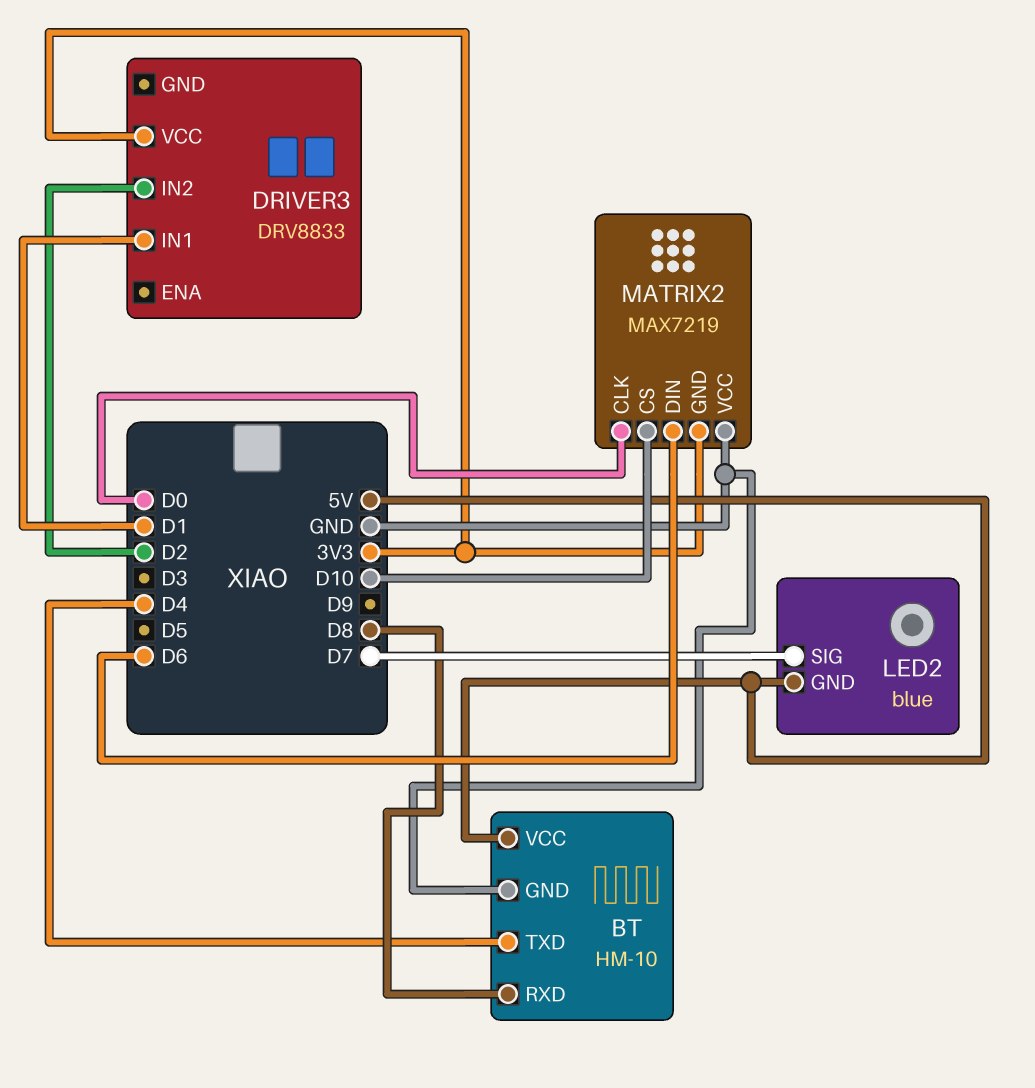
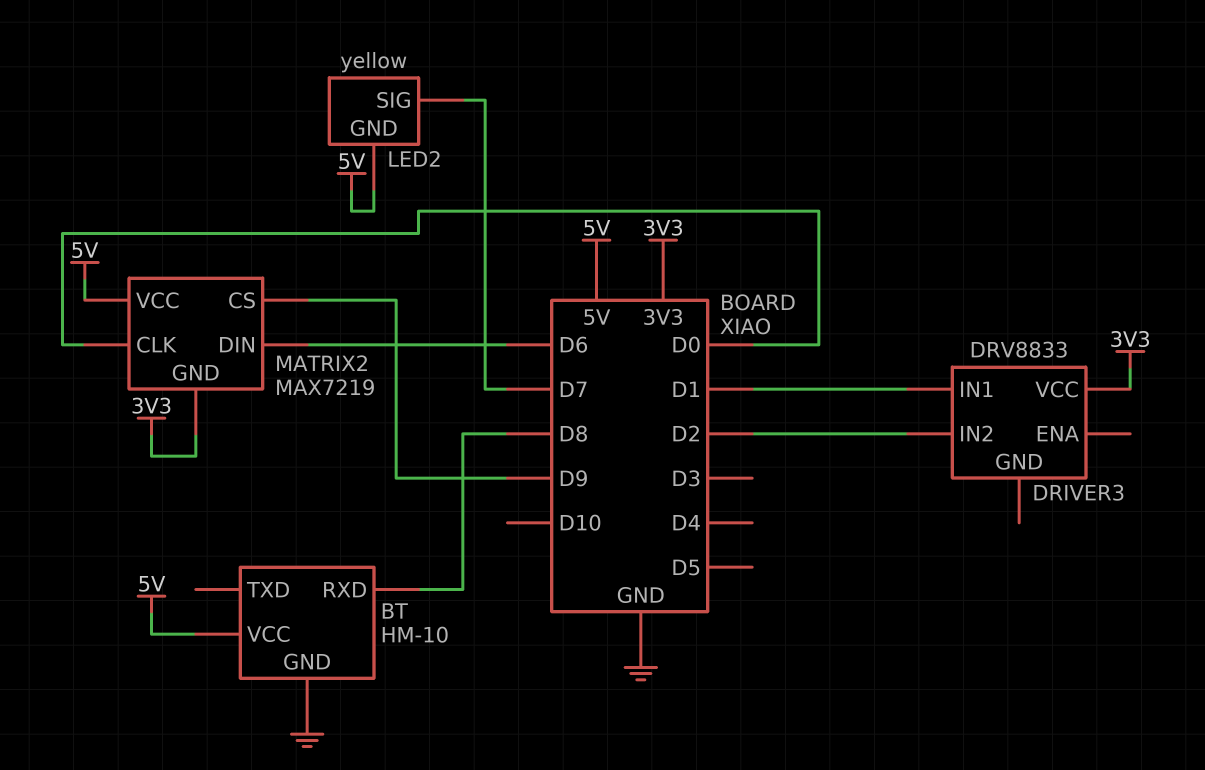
BT pin TXD: D4 -> none
LED2: blue -> yellow
MATRIX2 pin CS: D10 -> D9
MATRIX2 pin VCC: GND -> 5V

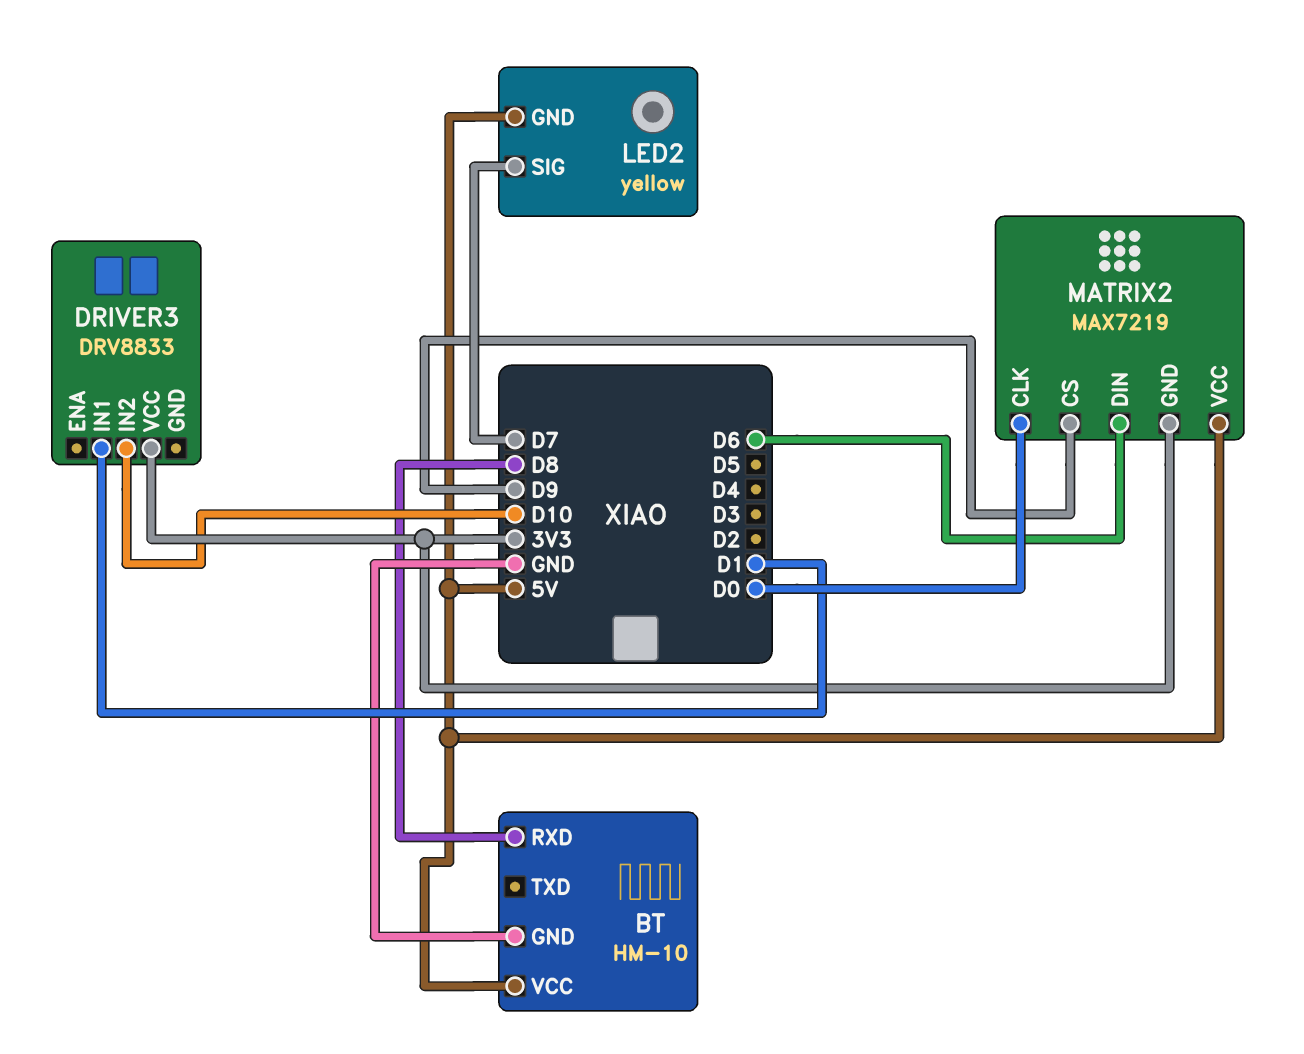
DRIVER3 pin IN2: D2 -> D10

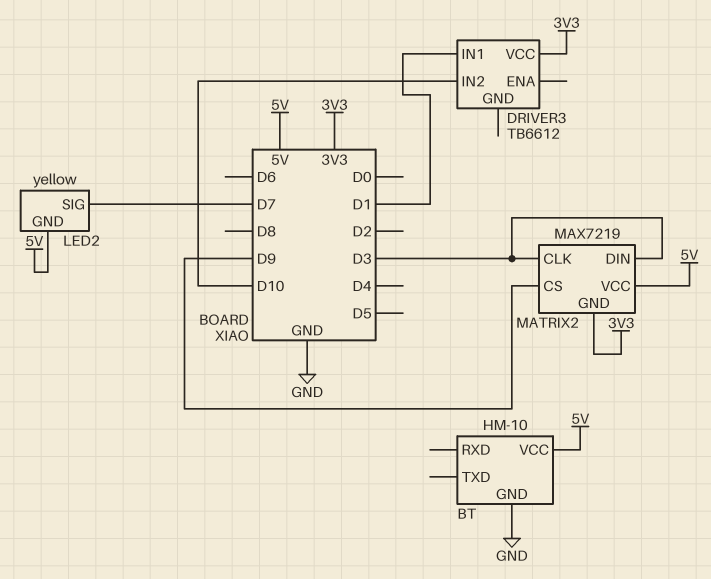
BT pin RXD: D8 -> none
DRIVER3: DRV8833 -> TB6612
MATRIX2 pin CLK: D0 -> D3
MATRIX2 pin DIN: D6 -> D3

